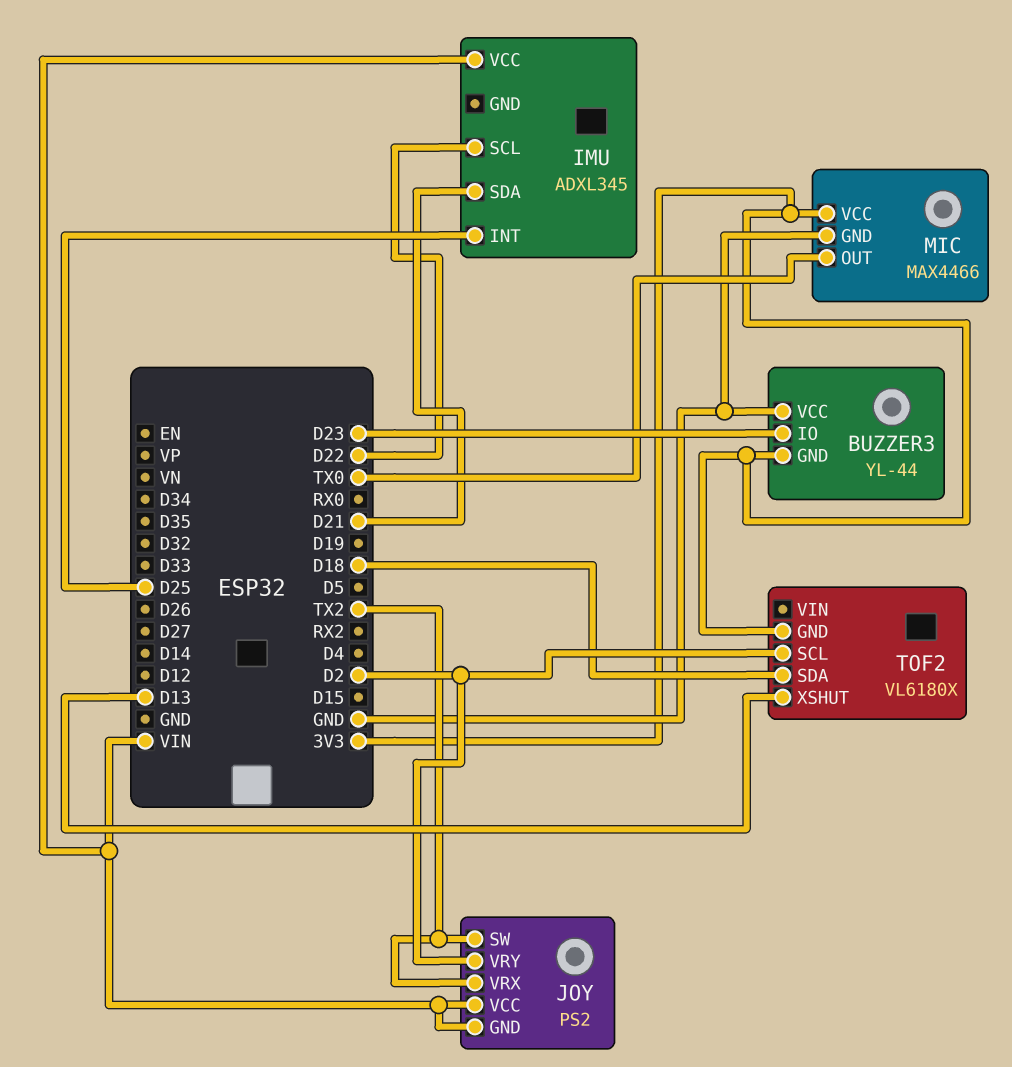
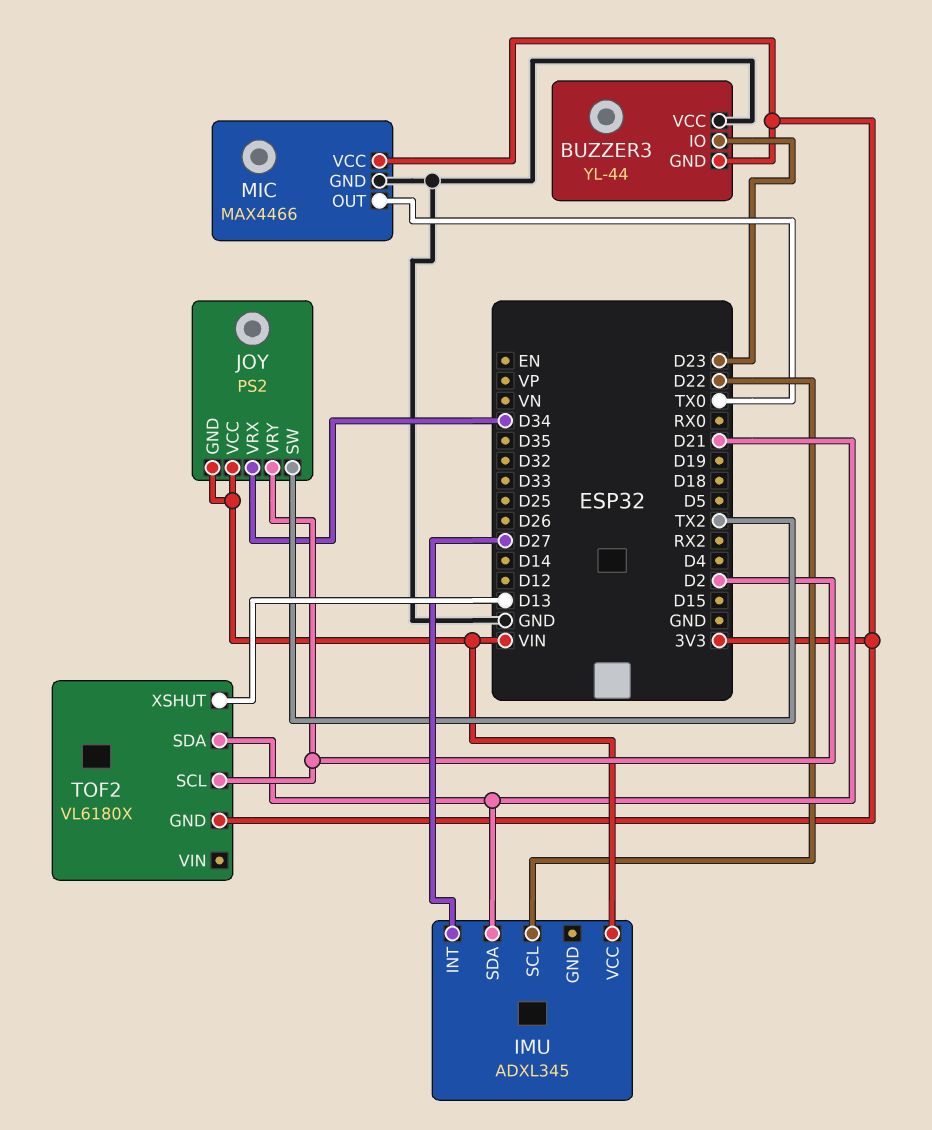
IMU pin INT: D25 -> D27
JOY pin VRX: TX2 -> D34
TOF2 pin SDA: D18 -> D21

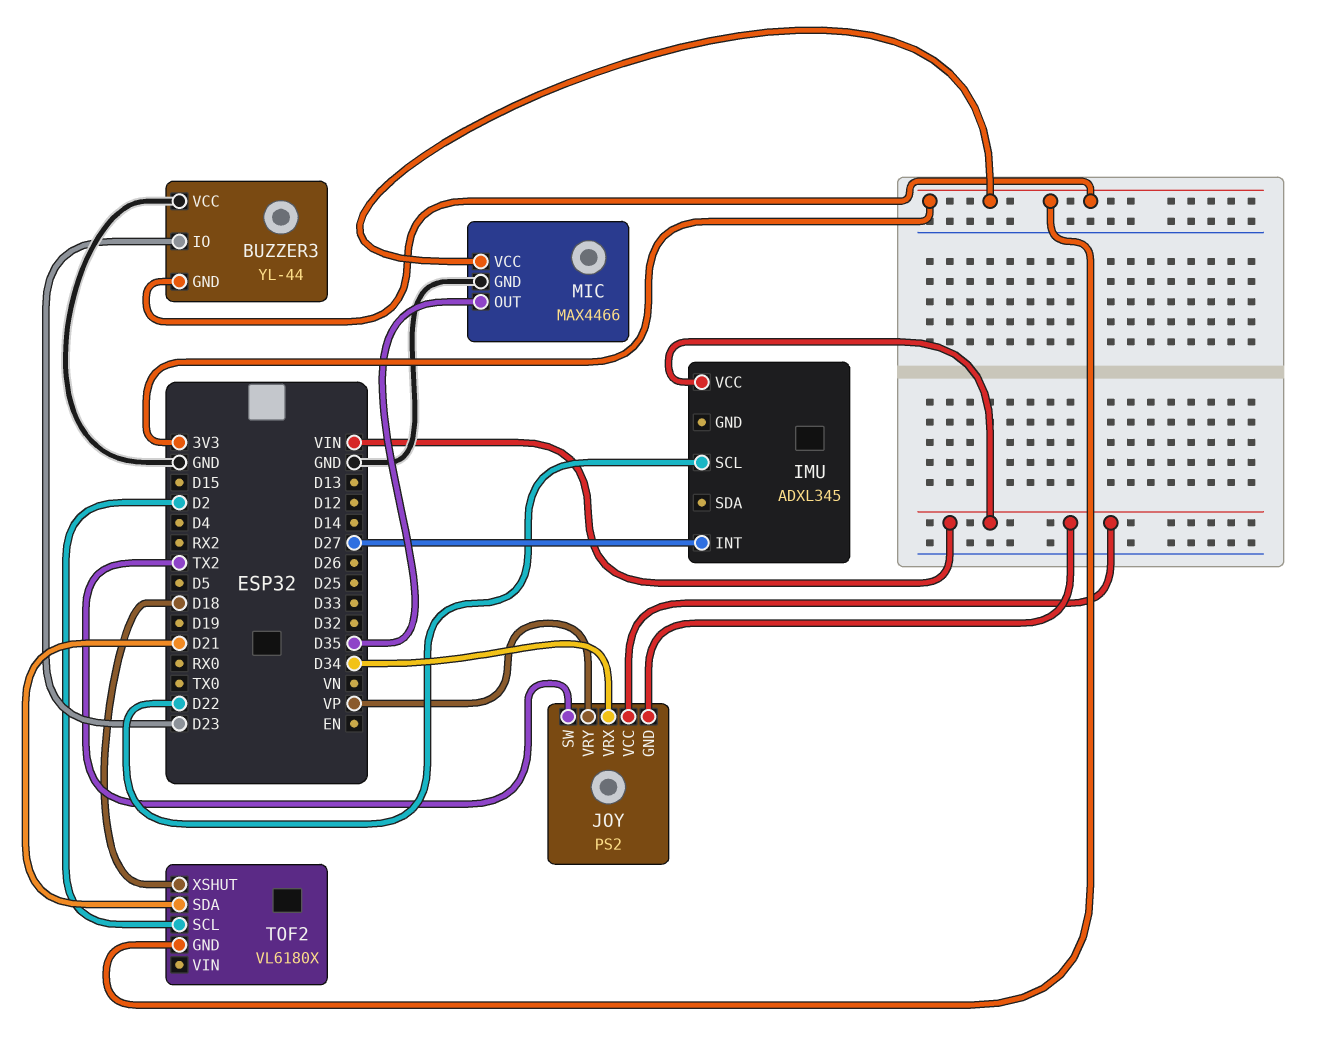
IMU pin SDA: D21 -> none
JOY pin VRY: D2 -> VP
MIC pin OUT: TX0 -> D35
TOF2 pin XSHUT: D13 -> D18

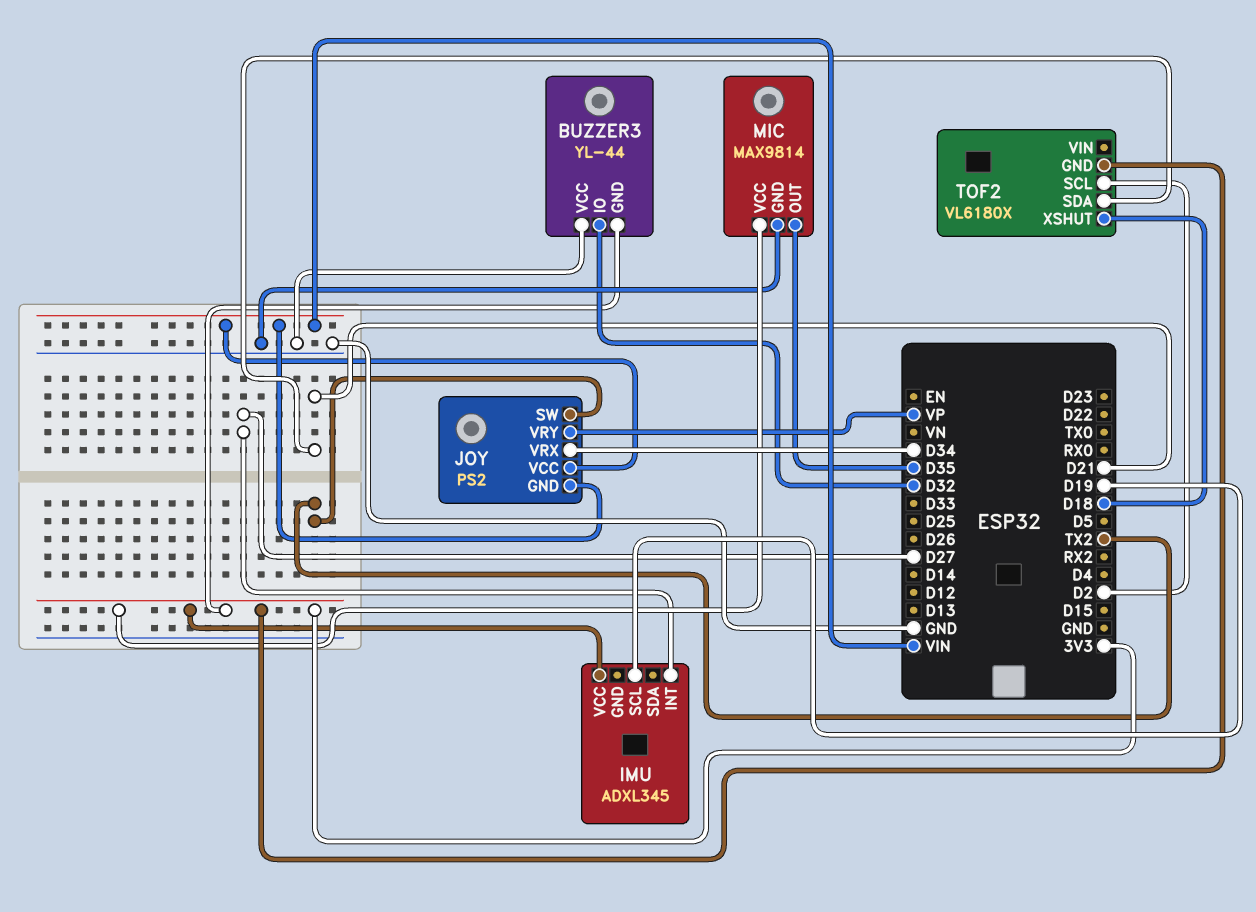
BUZZER3 pin IO: D23 -> D32
IMU pin SCL: D22 -> D19
IMU pin VCC: VIN -> 3V3
MIC: MAX4466 -> MAX9814

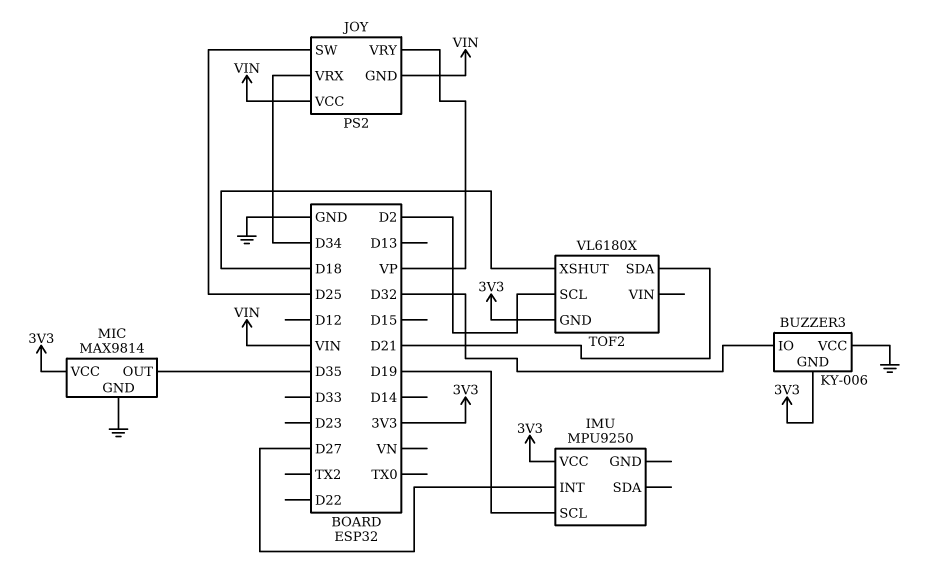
BUZZER3: YL-44 -> KY-006
IMU: ADXL345 -> MPU9250
JOY pin SW: TX2 -> D25

